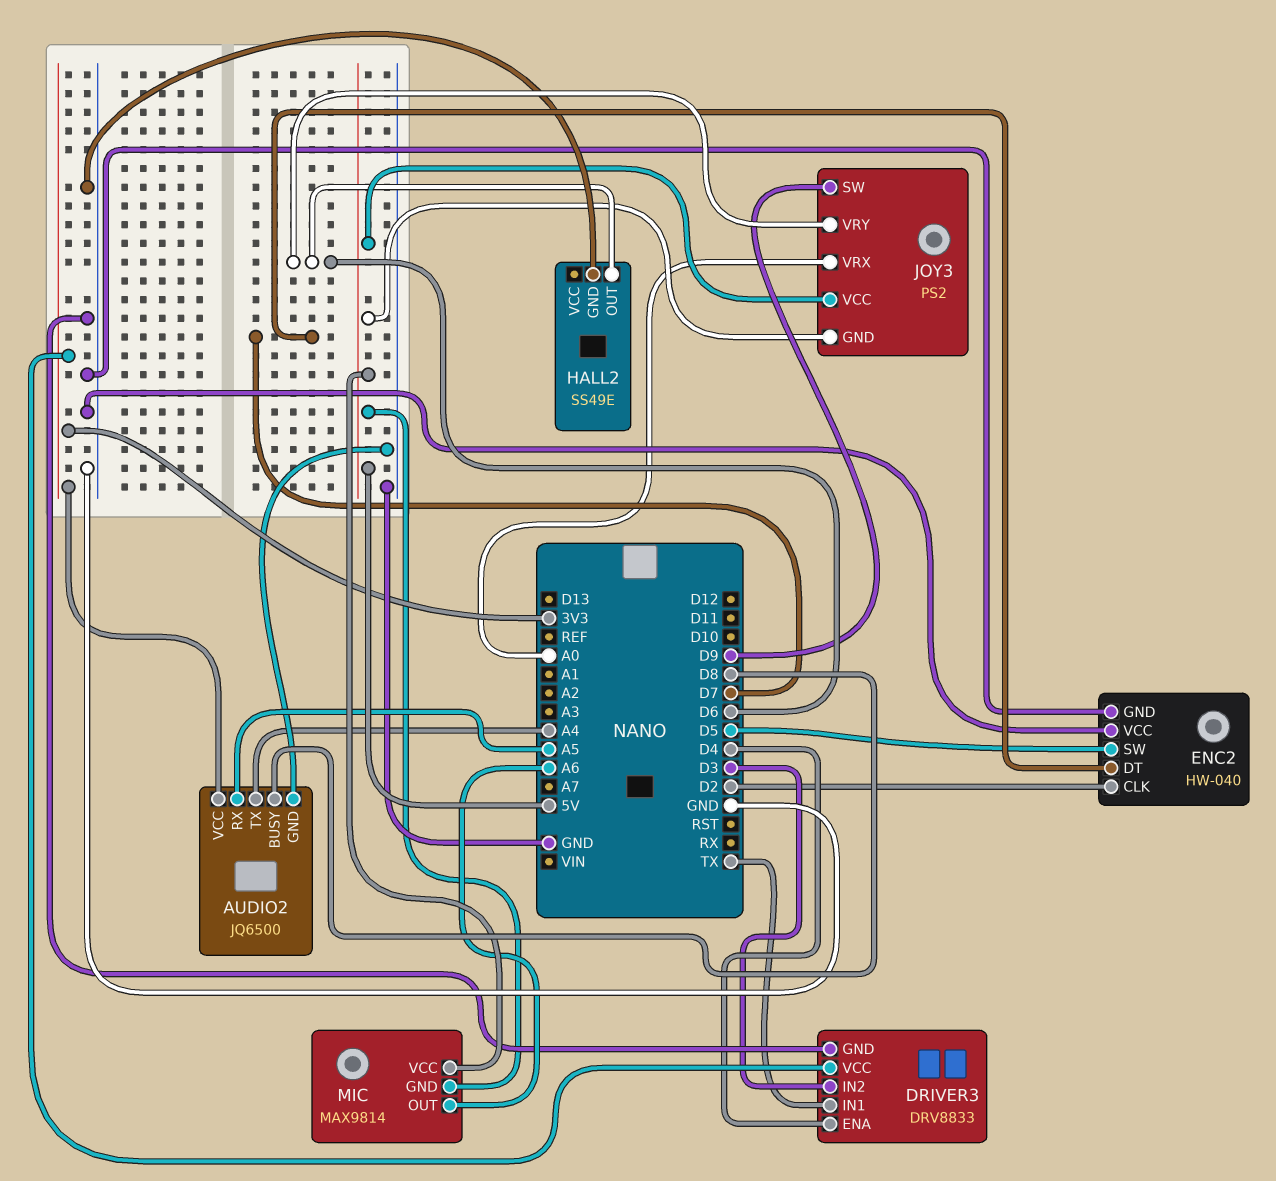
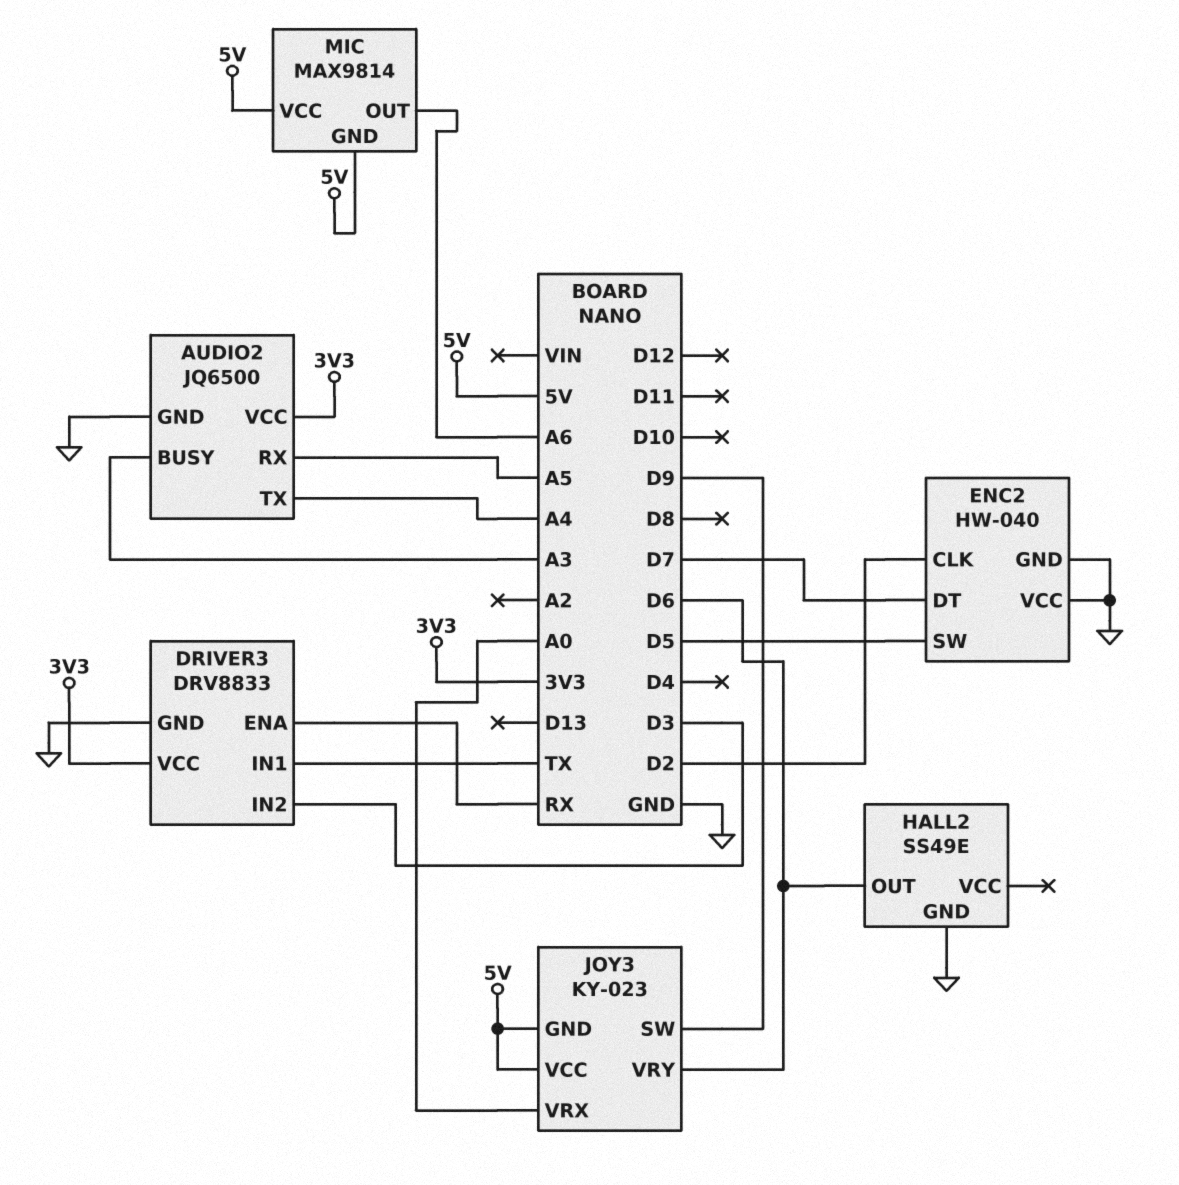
AUDIO2 pin BUSY: D8 -> A3
DRIVER3 pin ENA: D4 -> RX
JOY3: PS2 -> KY-023

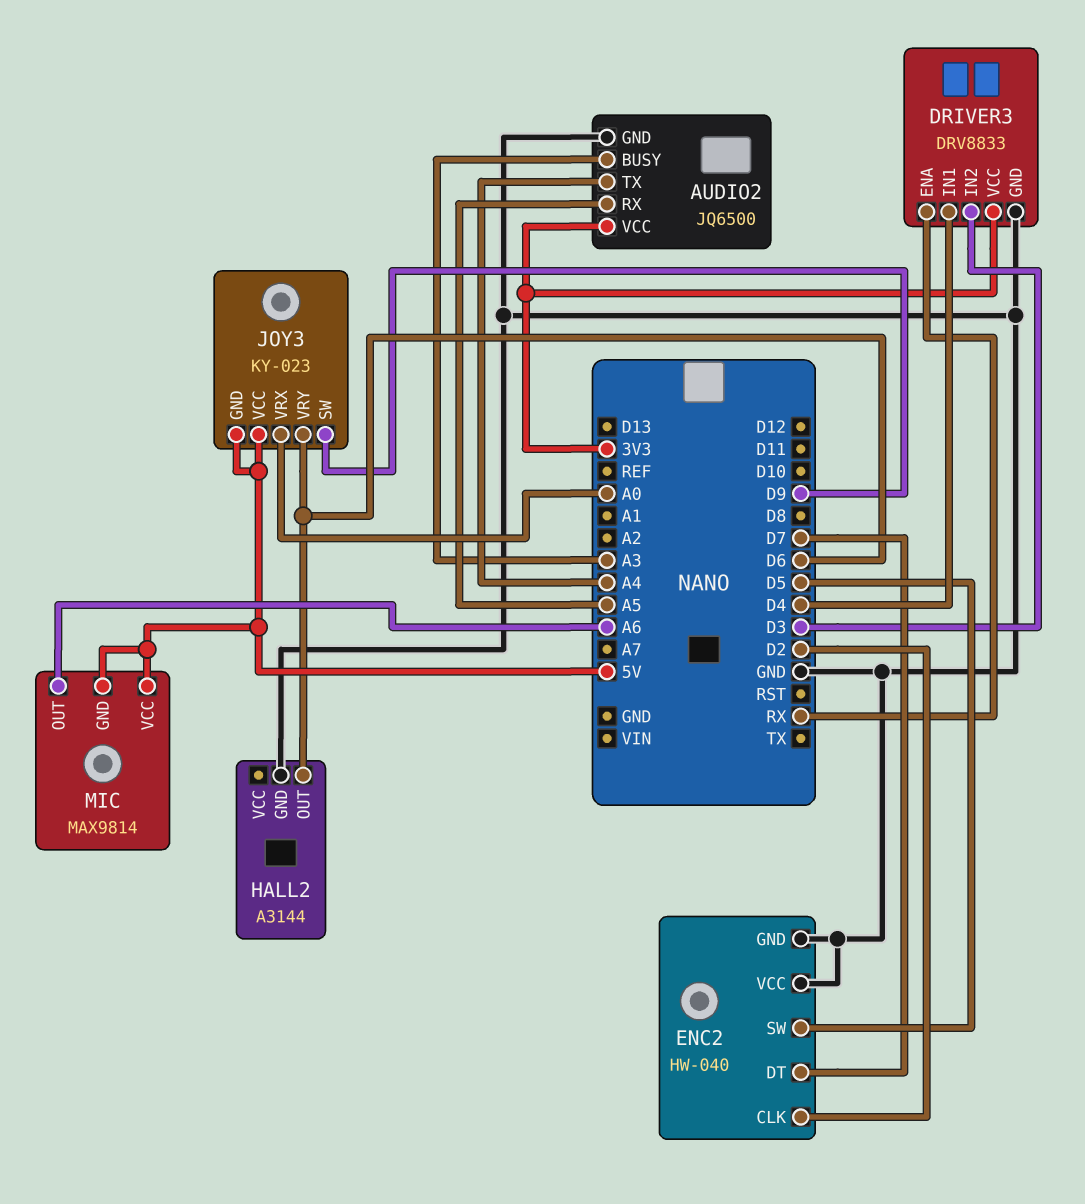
DRIVER3 pin IN1: TX -> D4
HALL2: SS49E -> A3144

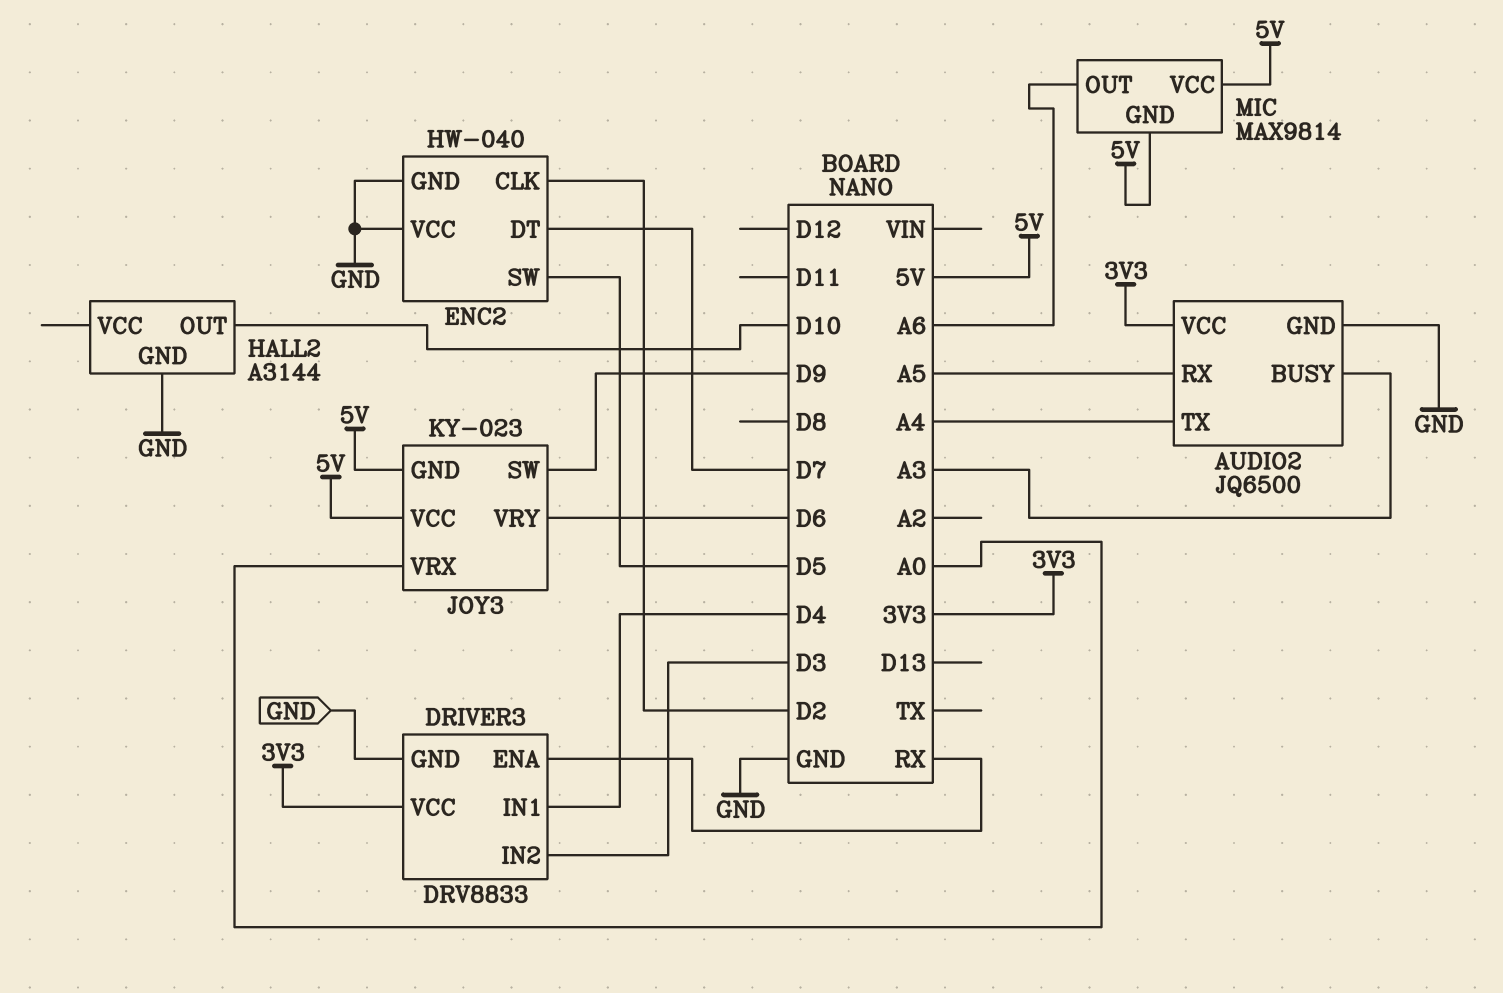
HALL2 pin OUT: D6 -> D10

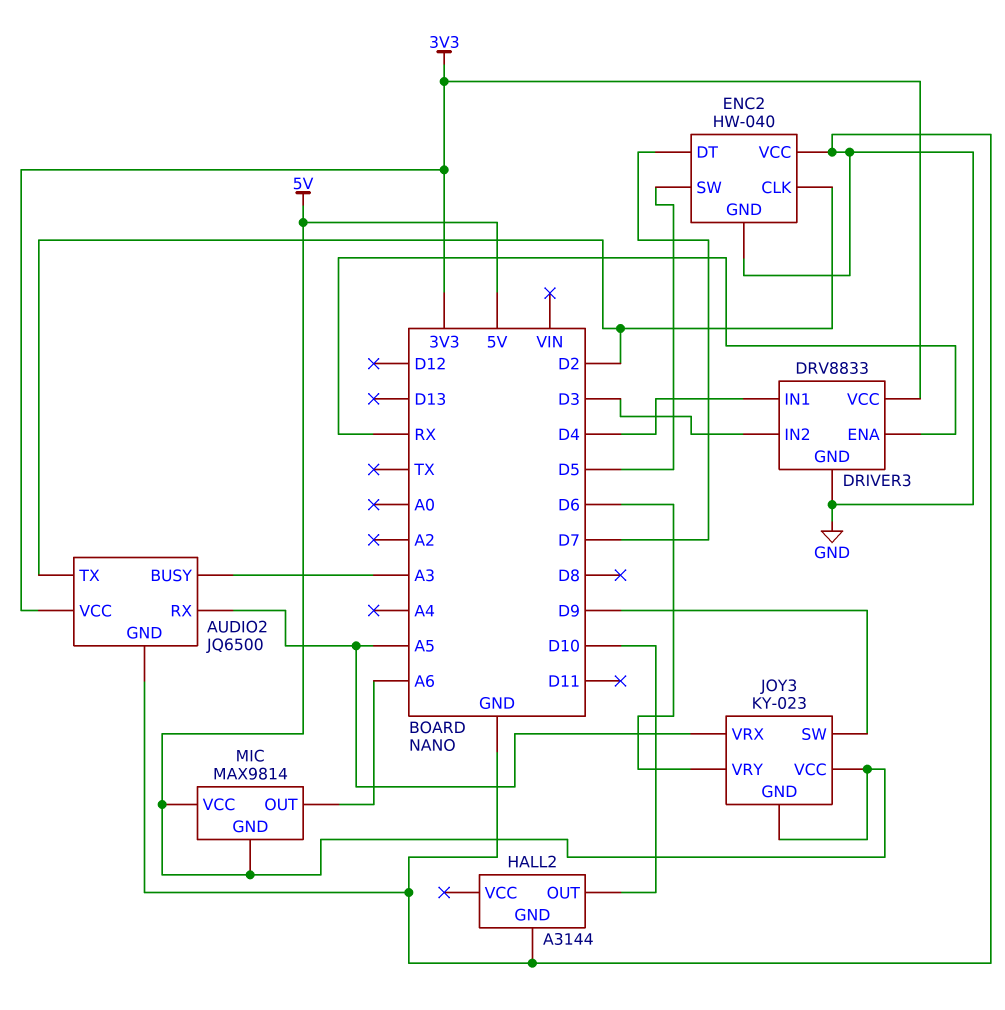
AUDIO2 pin TX: A4 -> D2
JOY3 pin VRX: A0 -> A5

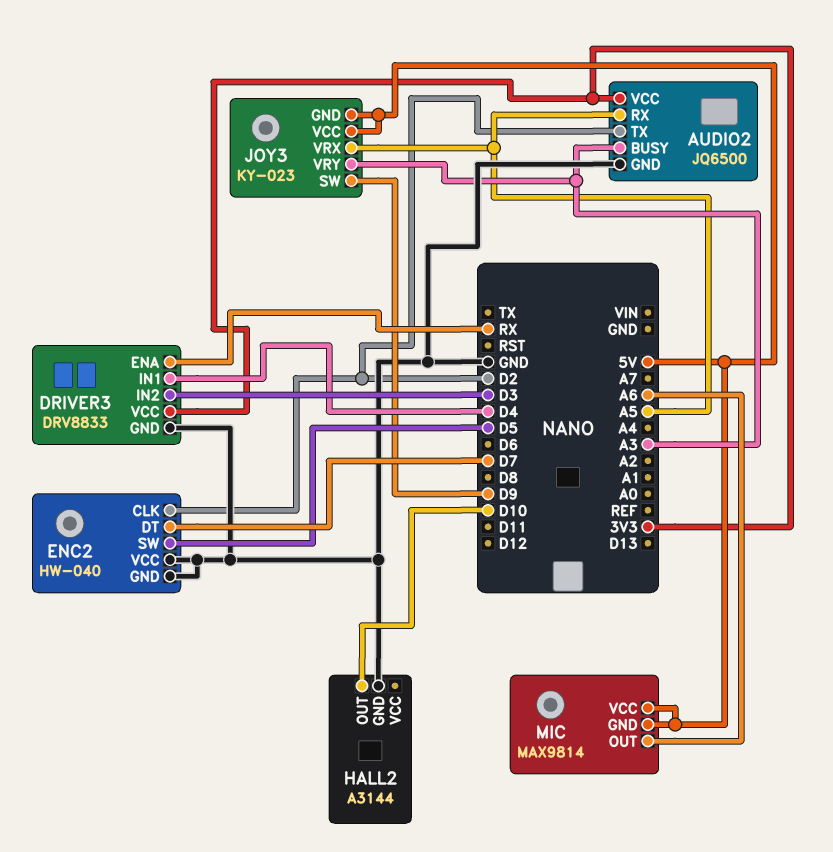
JOY3 pin VRY: D6 -> A3

